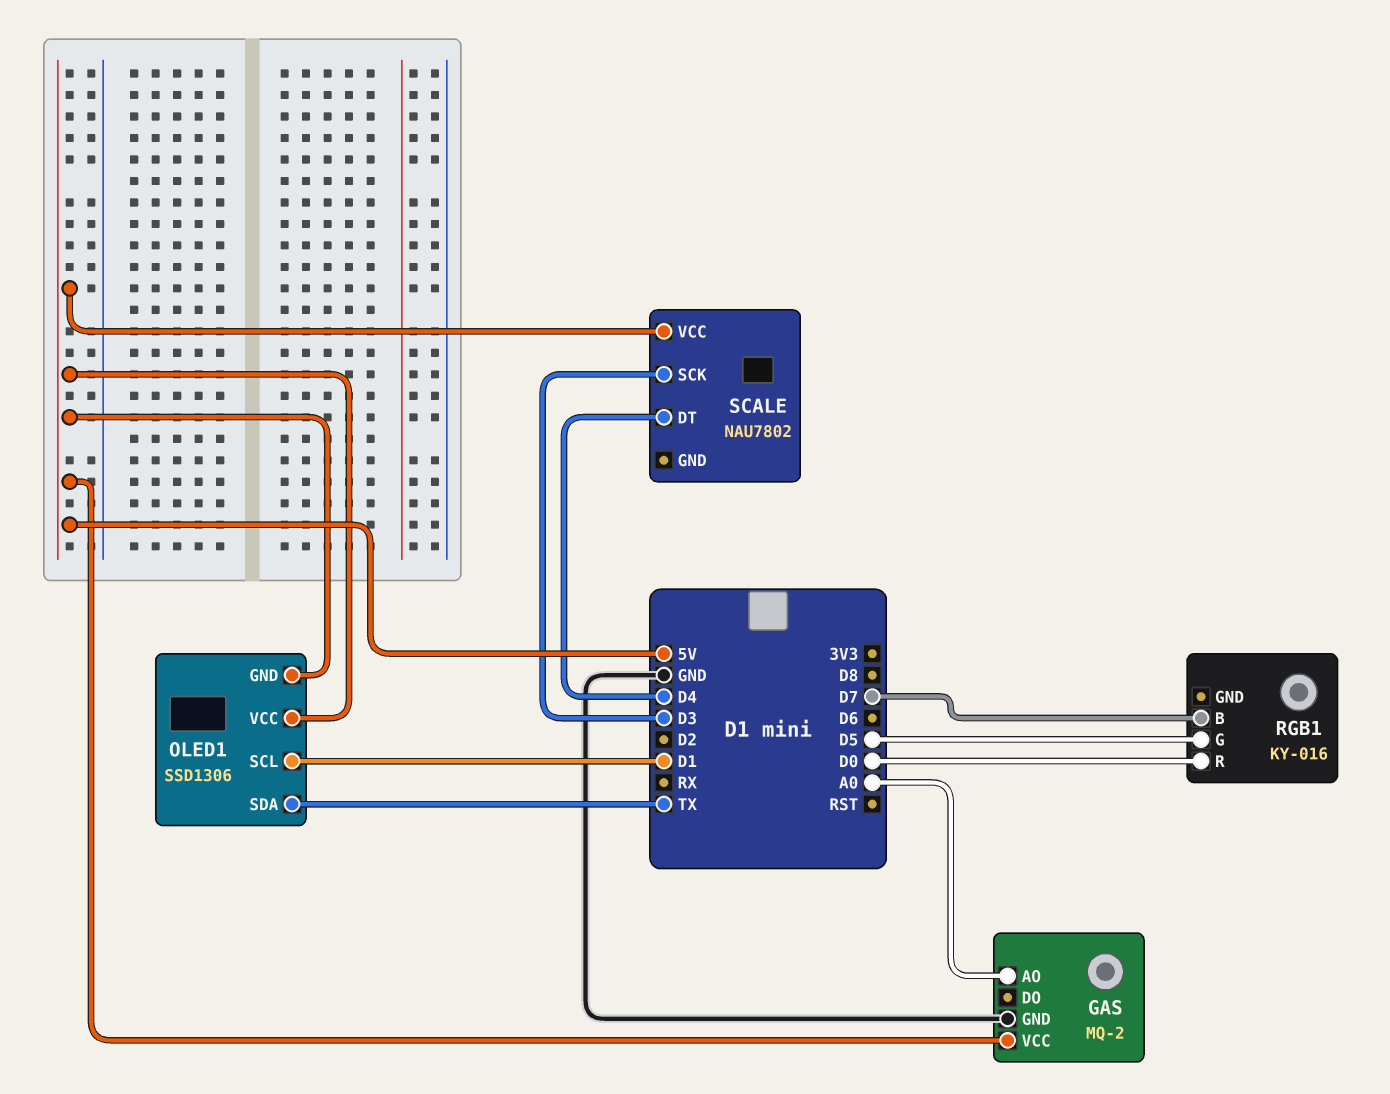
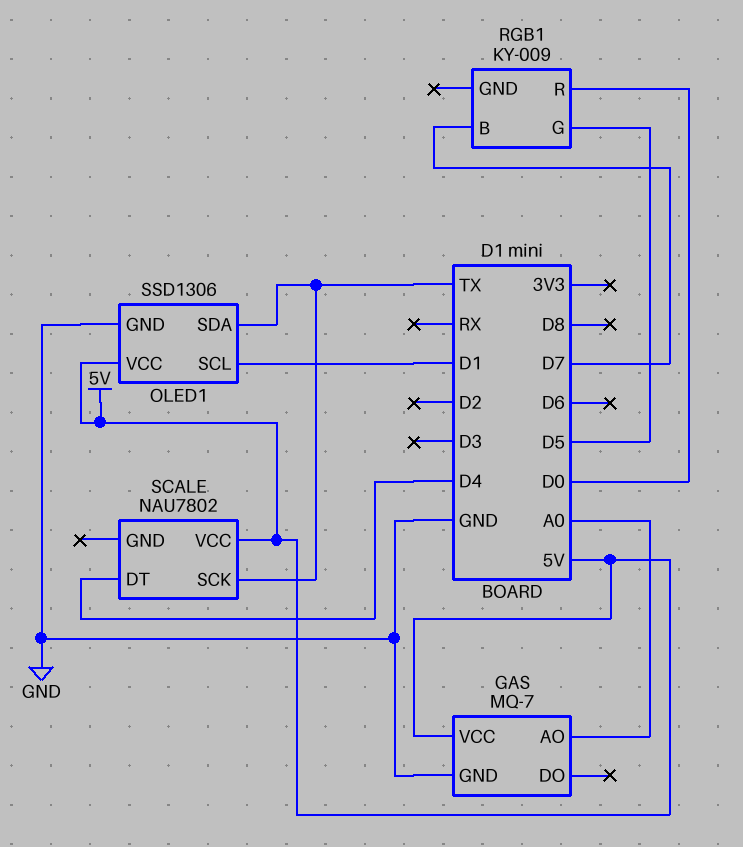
GAS: MQ-2 -> MQ-7
OLED1 pin GND: 5V -> GND
RGB1: KY-016 -> KY-009
SCALE pin SCK: D3 -> TX

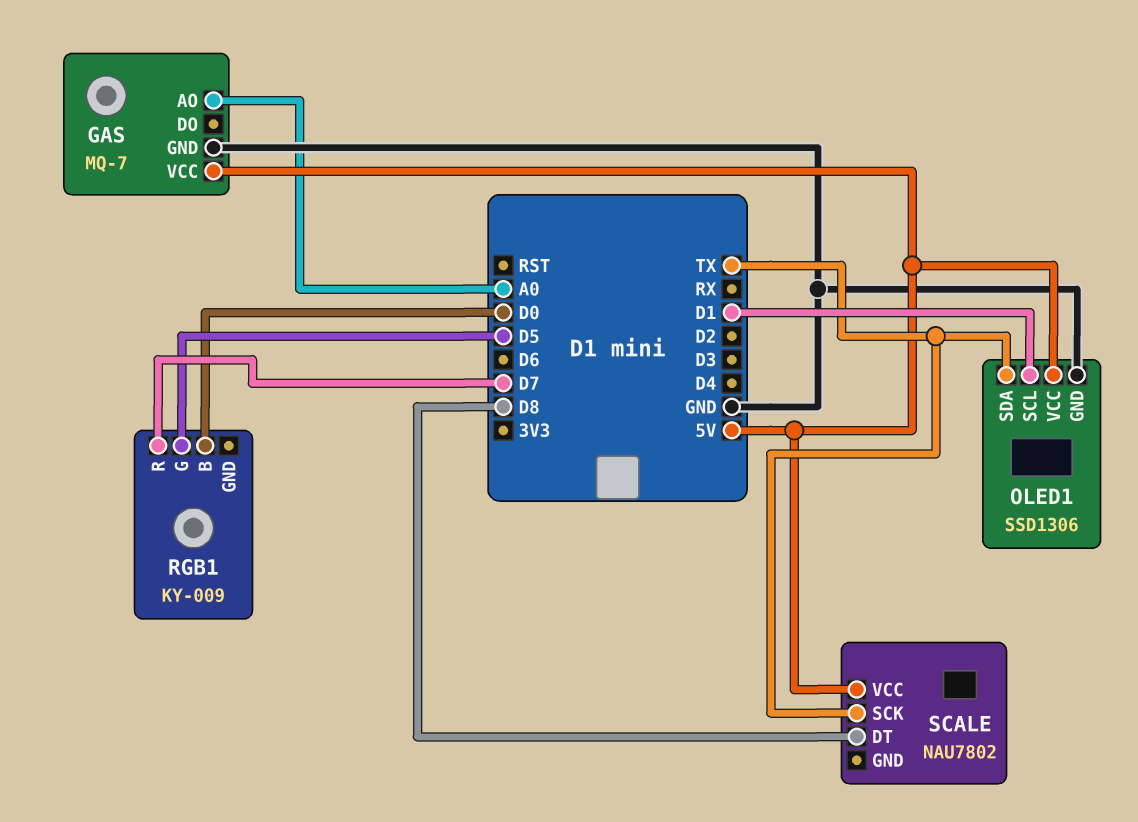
RGB1 pin B: D7 -> D0
RGB1 pin R: D0 -> D7
SCALE pin DT: D4 -> D8

